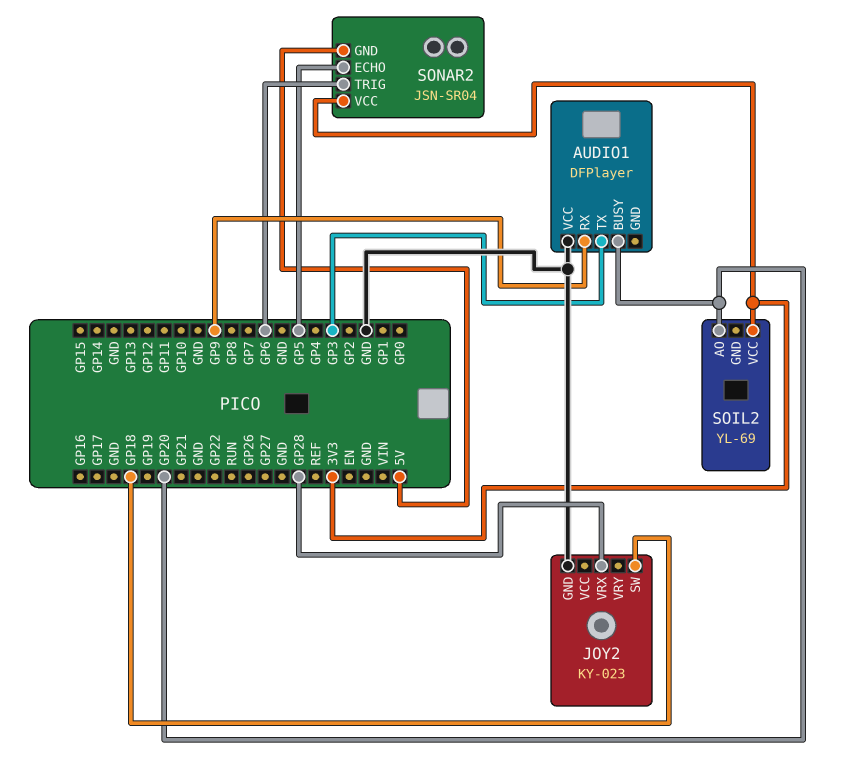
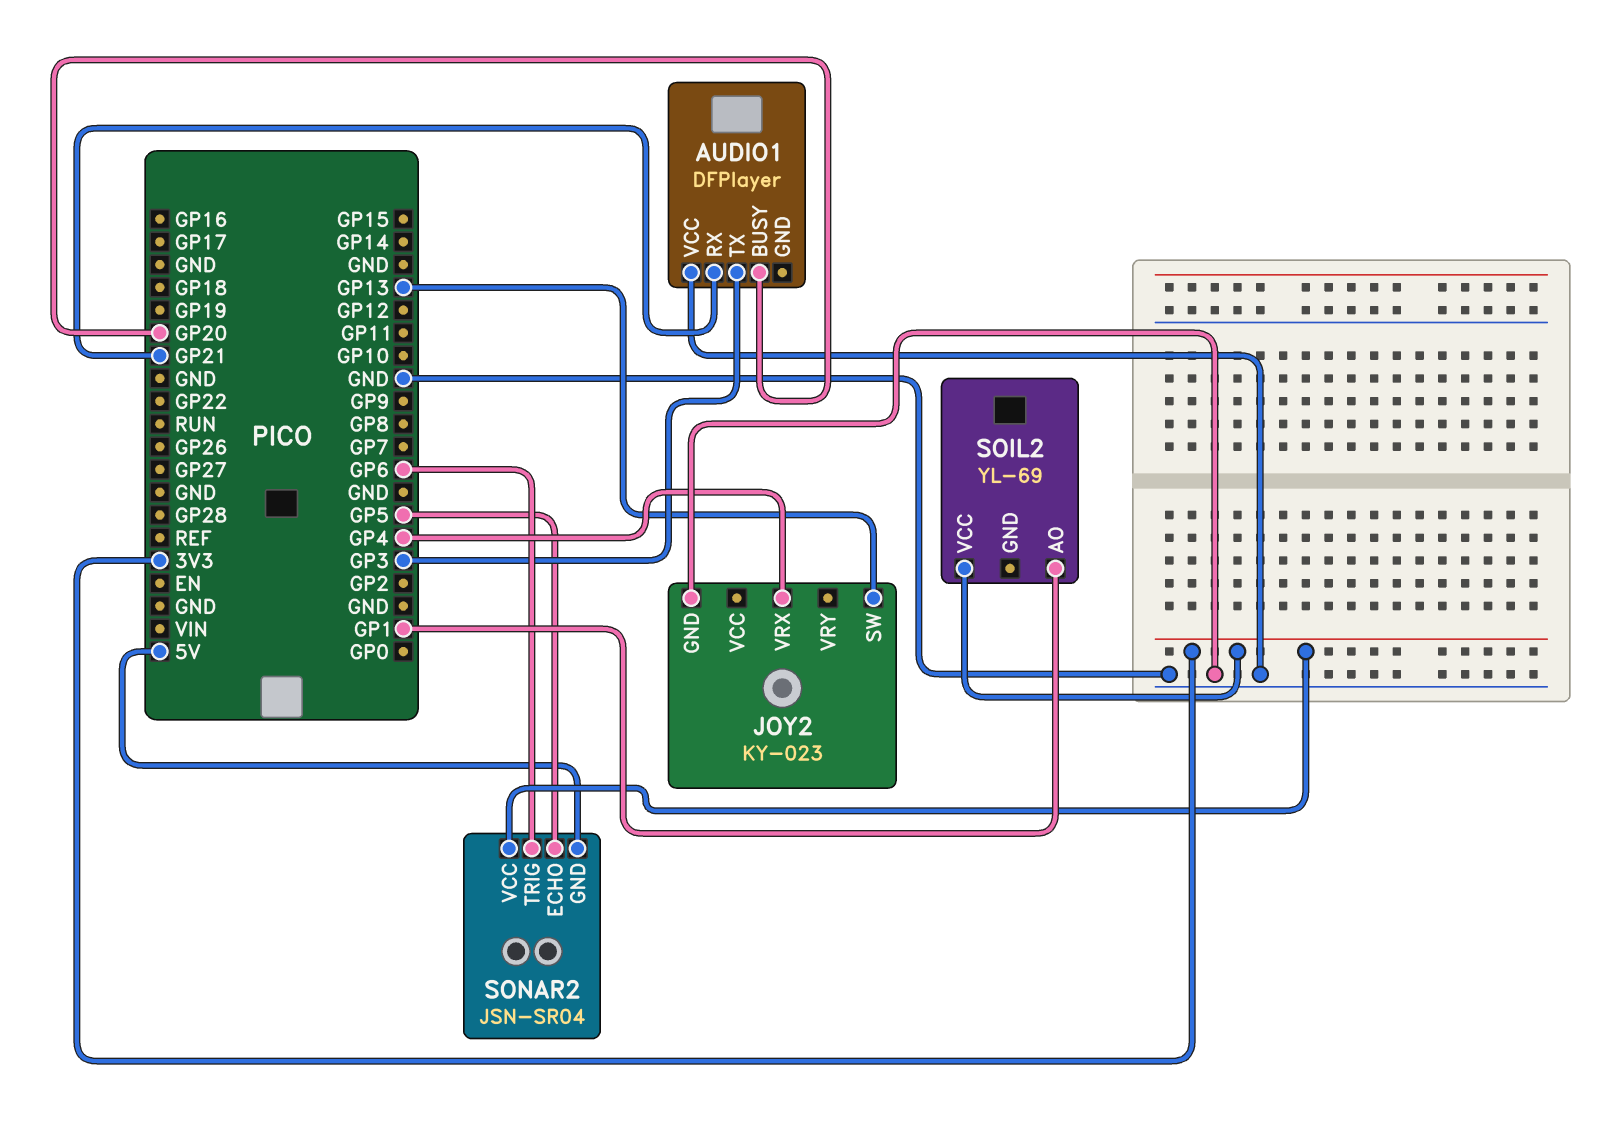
AUDIO1 pin RX: GP9 -> GP21
JOY2 pin SW: GP18 -> GP13
JOY2 pin VRX: GP28 -> GP4
SOIL2 pin AO: GP20 -> GP1

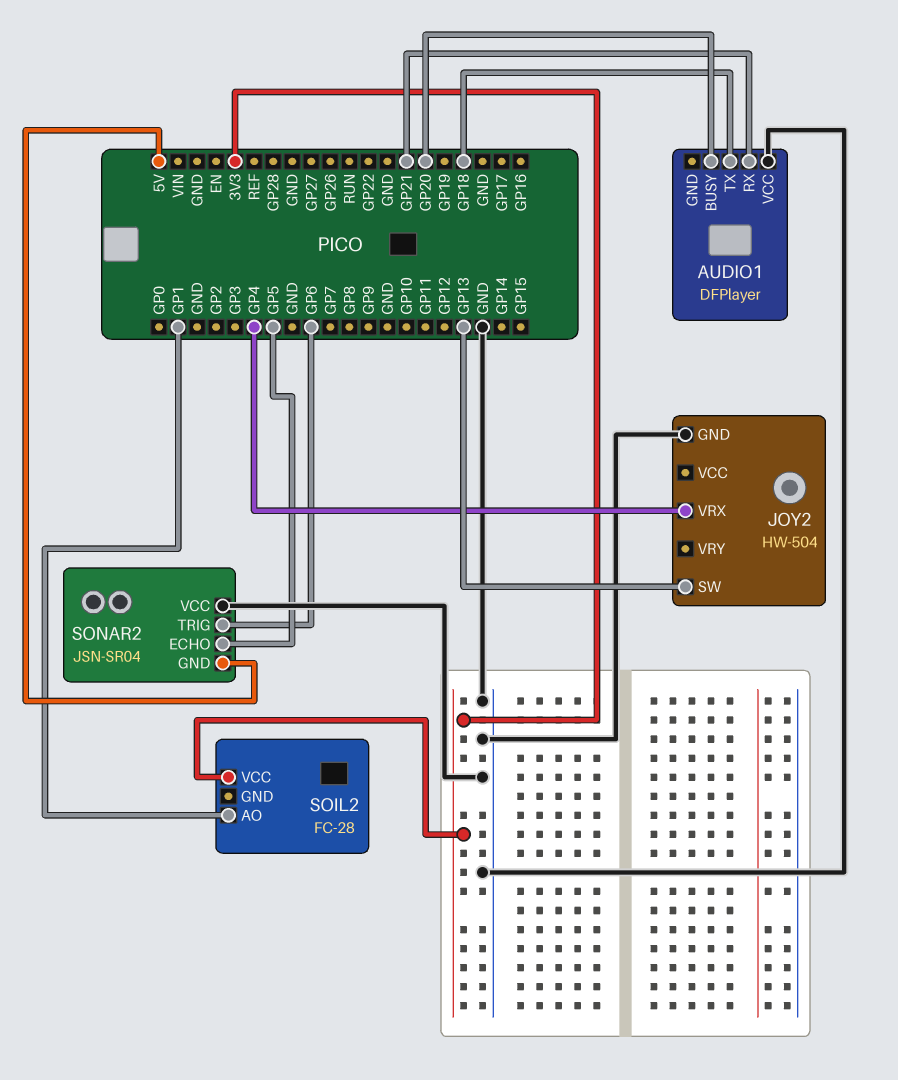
AUDIO1 pin TX: GP3 -> GP18
JOY2: KY-023 -> HW-504
SOIL2: YL-69 -> FC-28
SONAR2 pin VCC: 3V3 -> GND

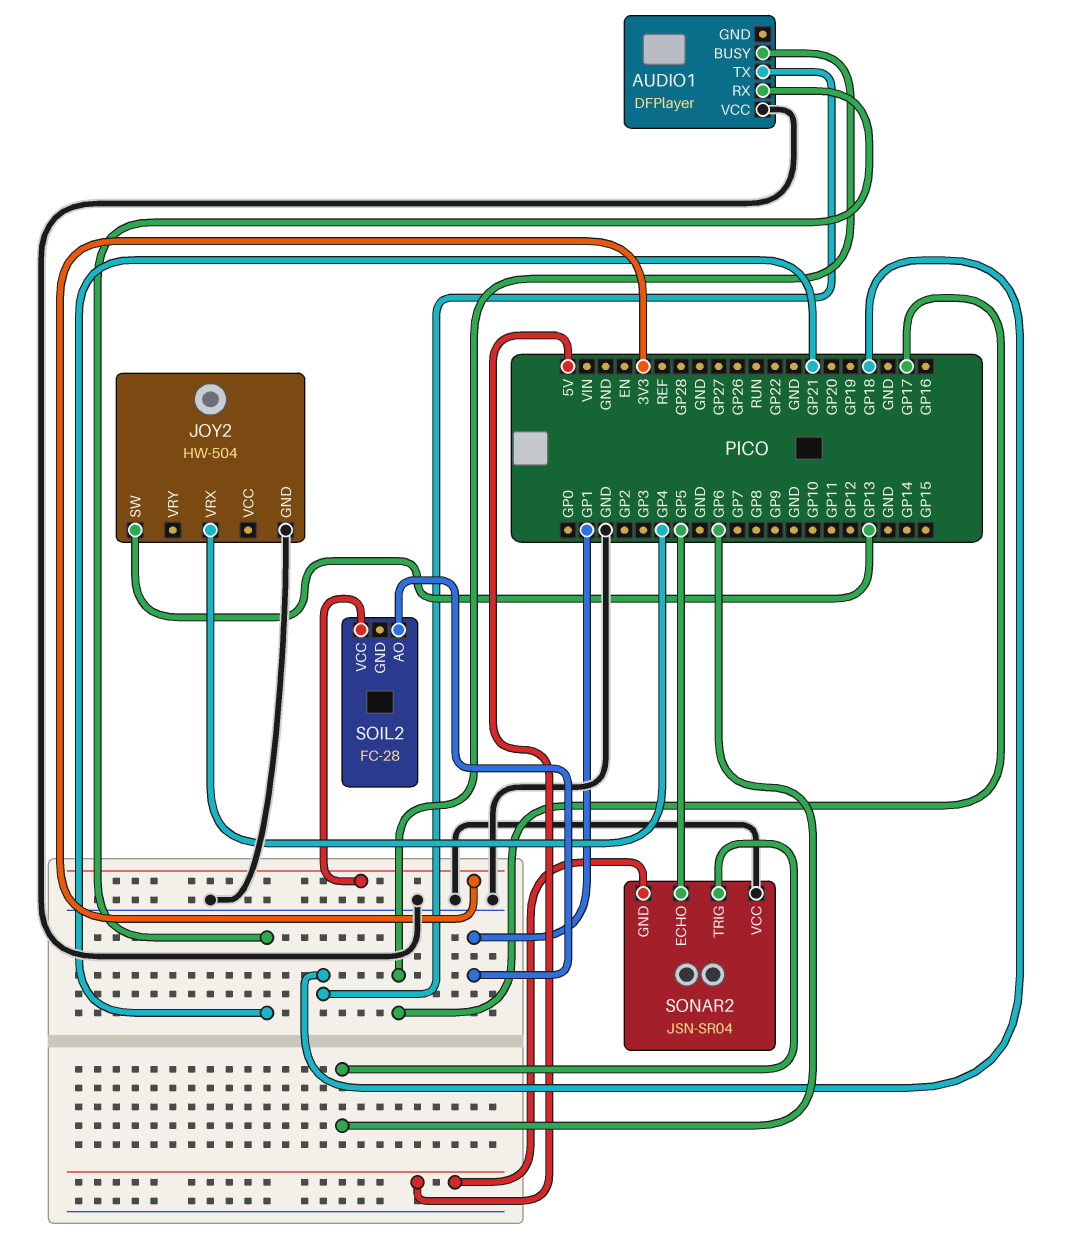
AUDIO1 pin BUSY: GP20 -> GP17

